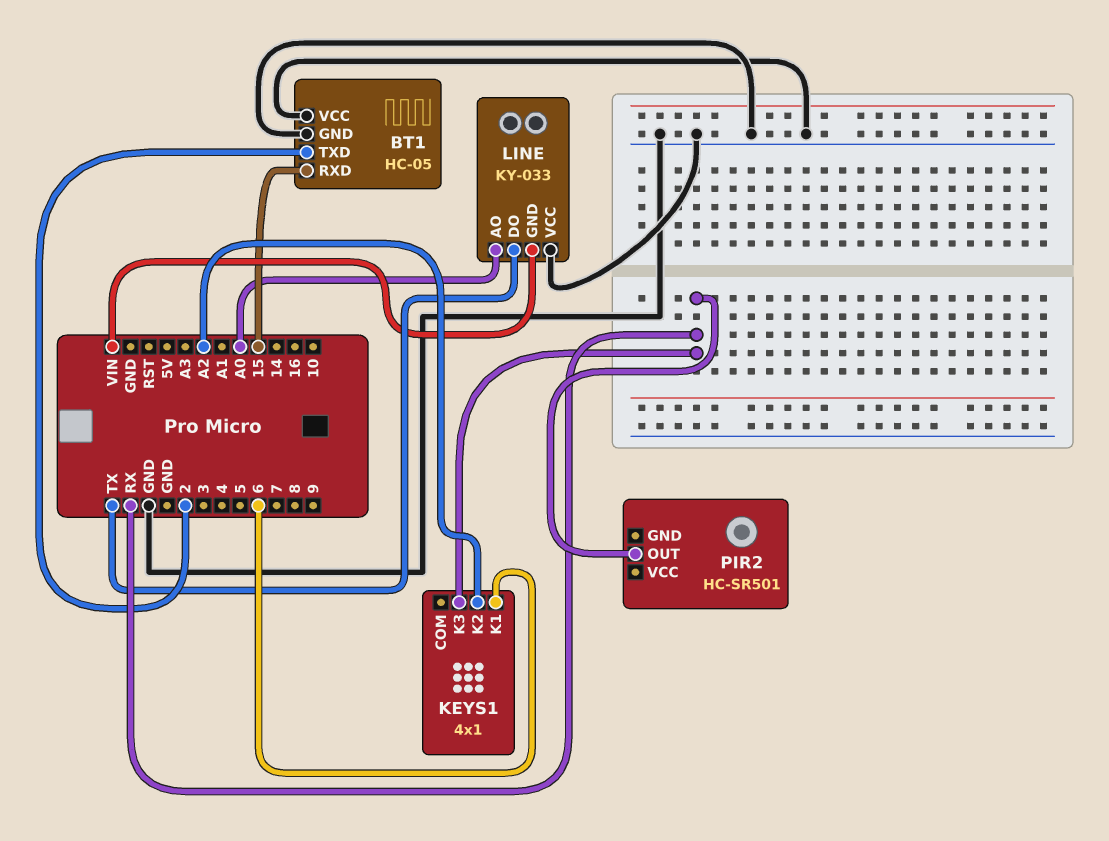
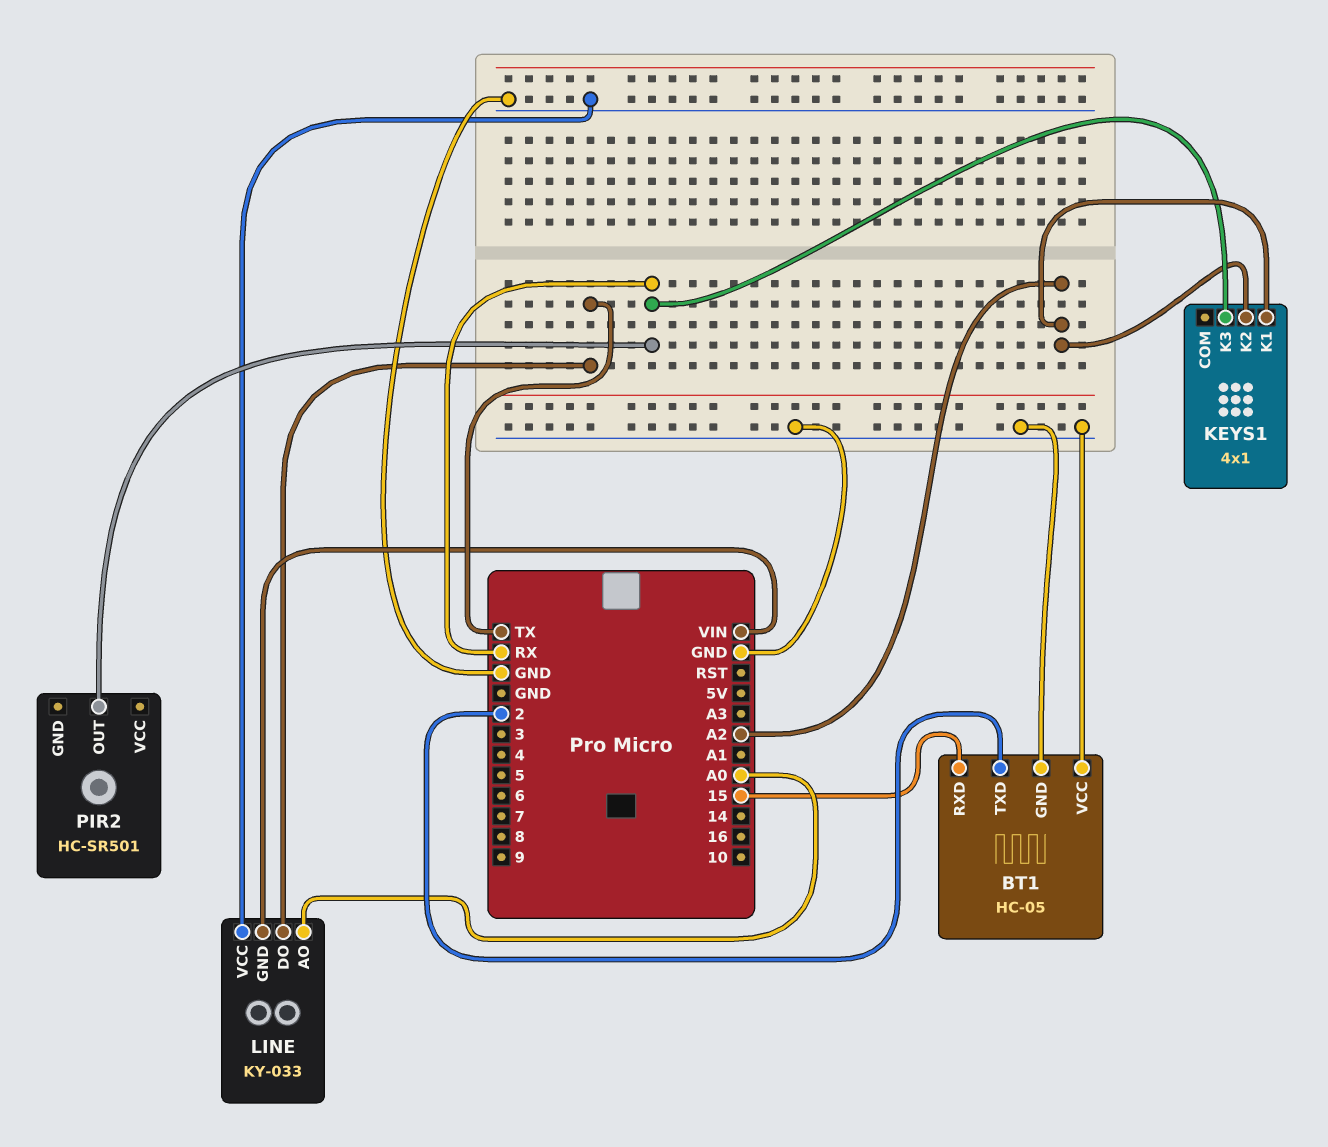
KEYS1 pin K1: 6 -> A2

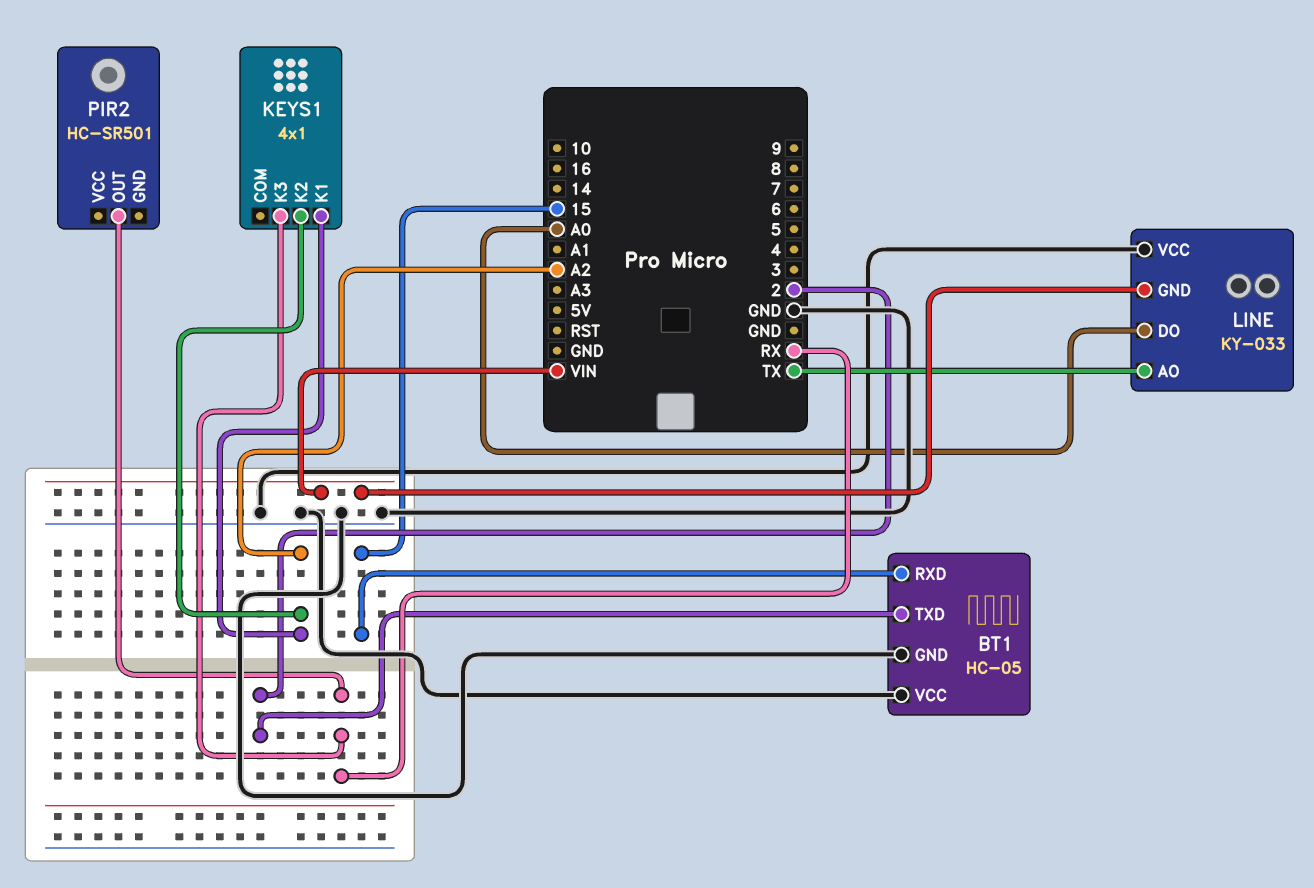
LINE pin AO: A0 -> TX
LINE pin DO: TX -> A0

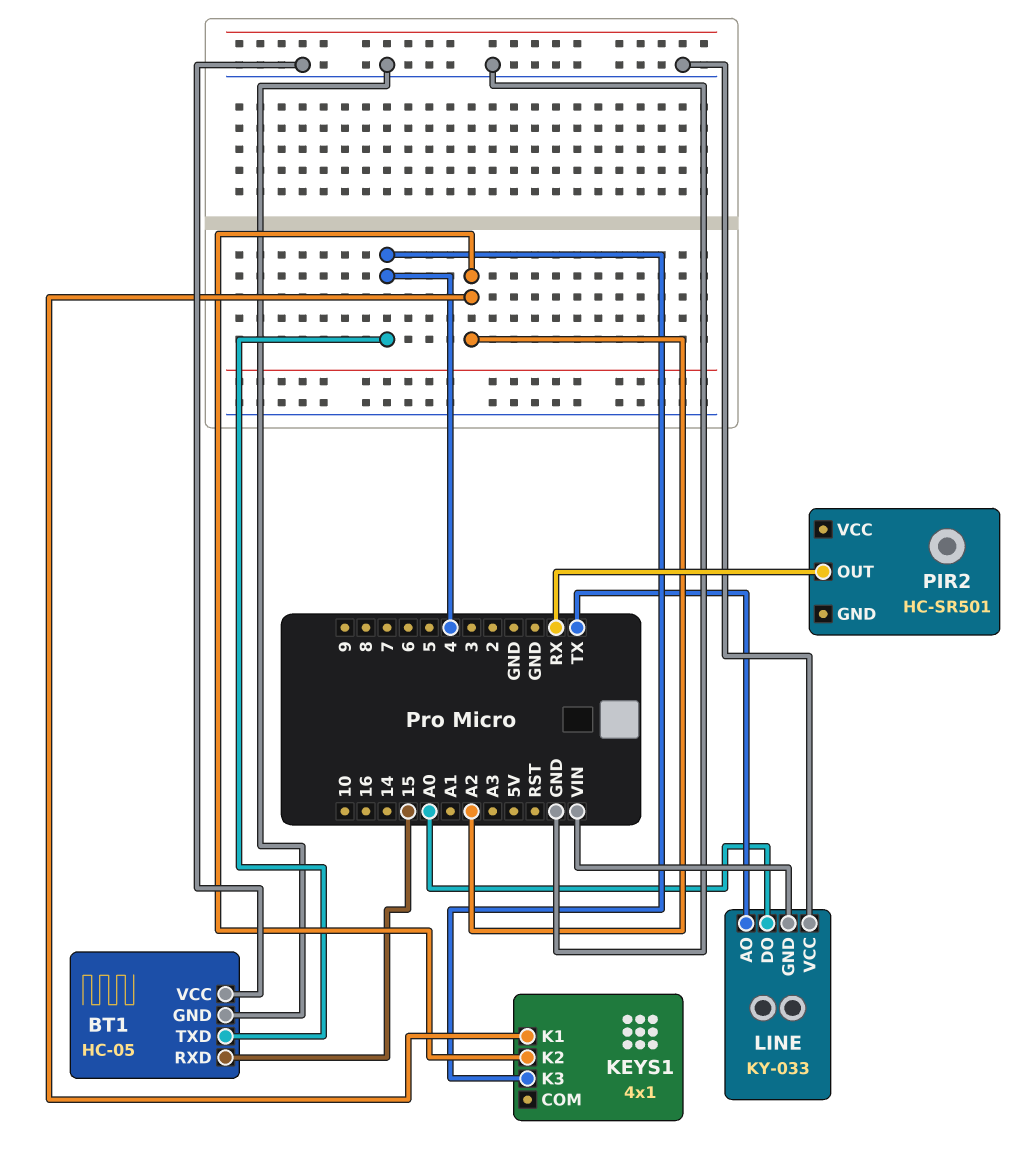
BT1 pin TXD: 2 -> 4
KEYS1 pin K3: RX -> 4

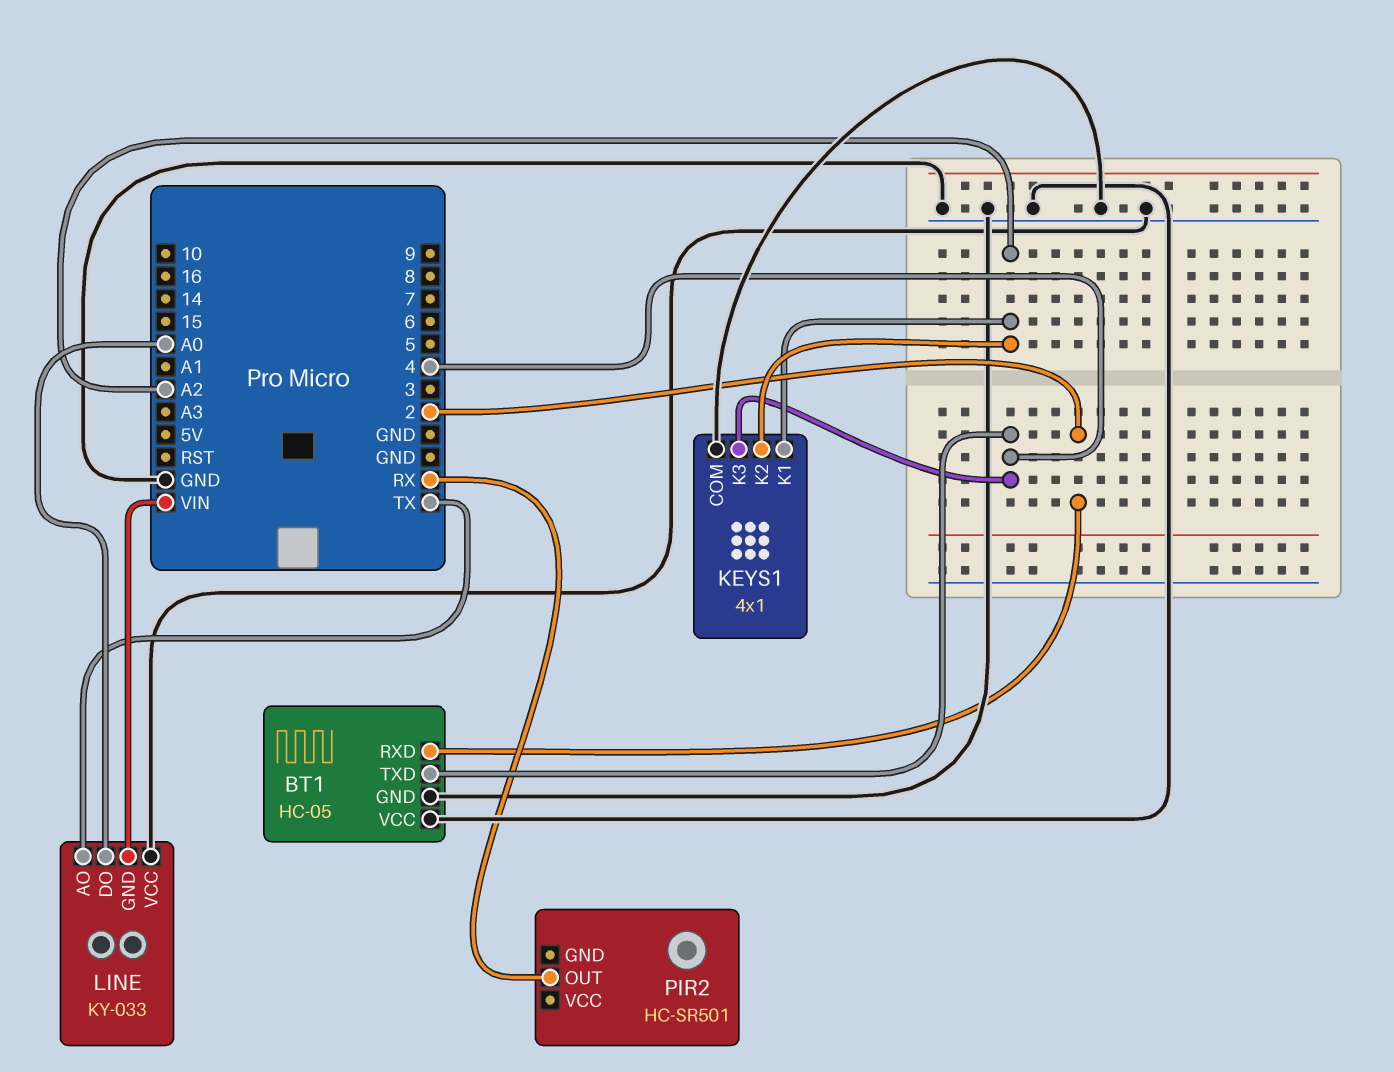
BT1 pin RXD: 15 -> 2
KEYS1 pin COM: none -> GND

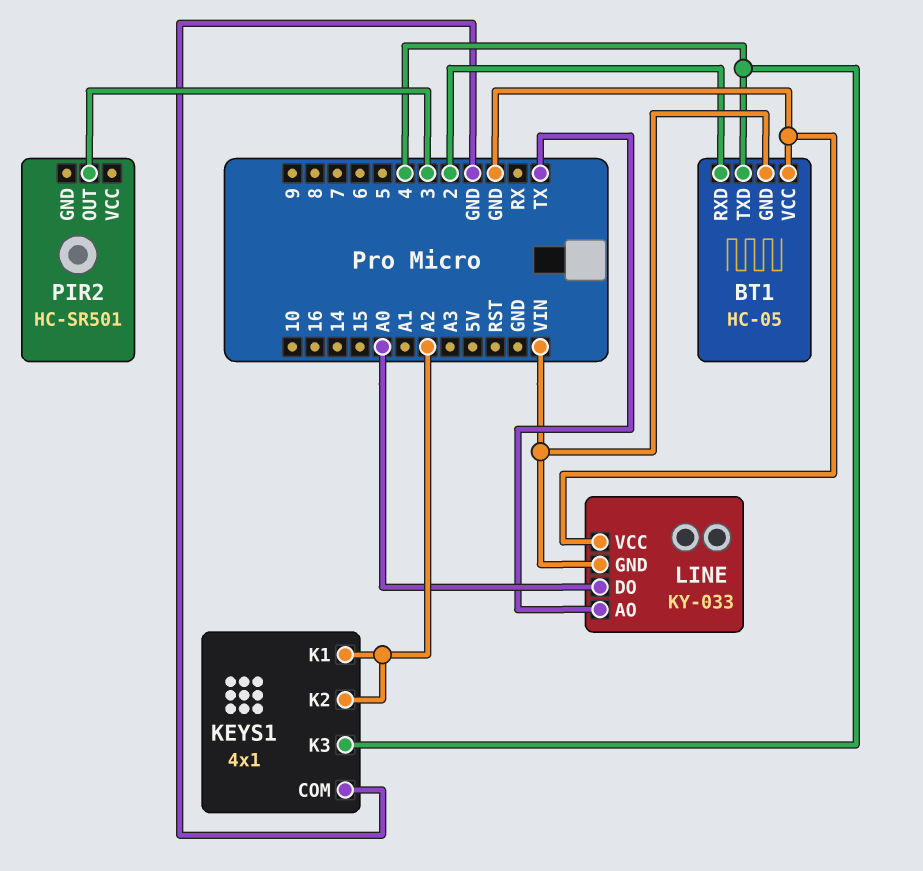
BT1 pin GND: GND -> VIN
PIR2 pin OUT: RX -> 3

